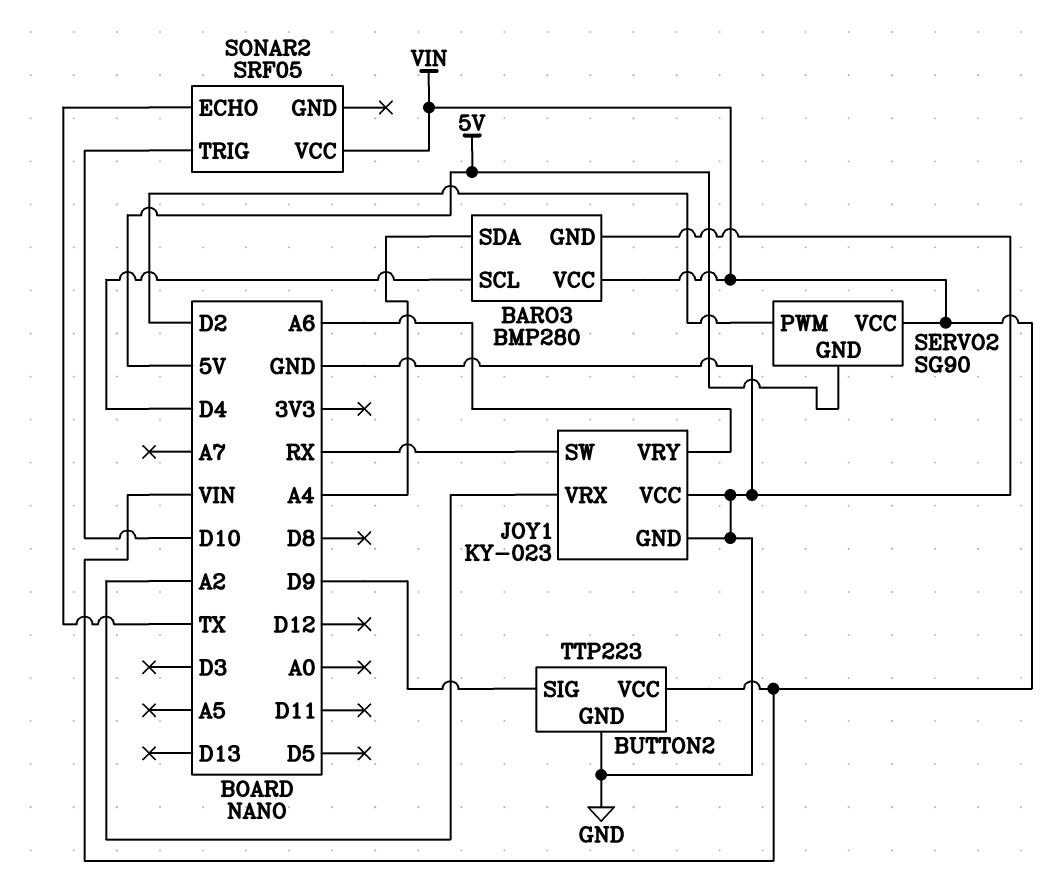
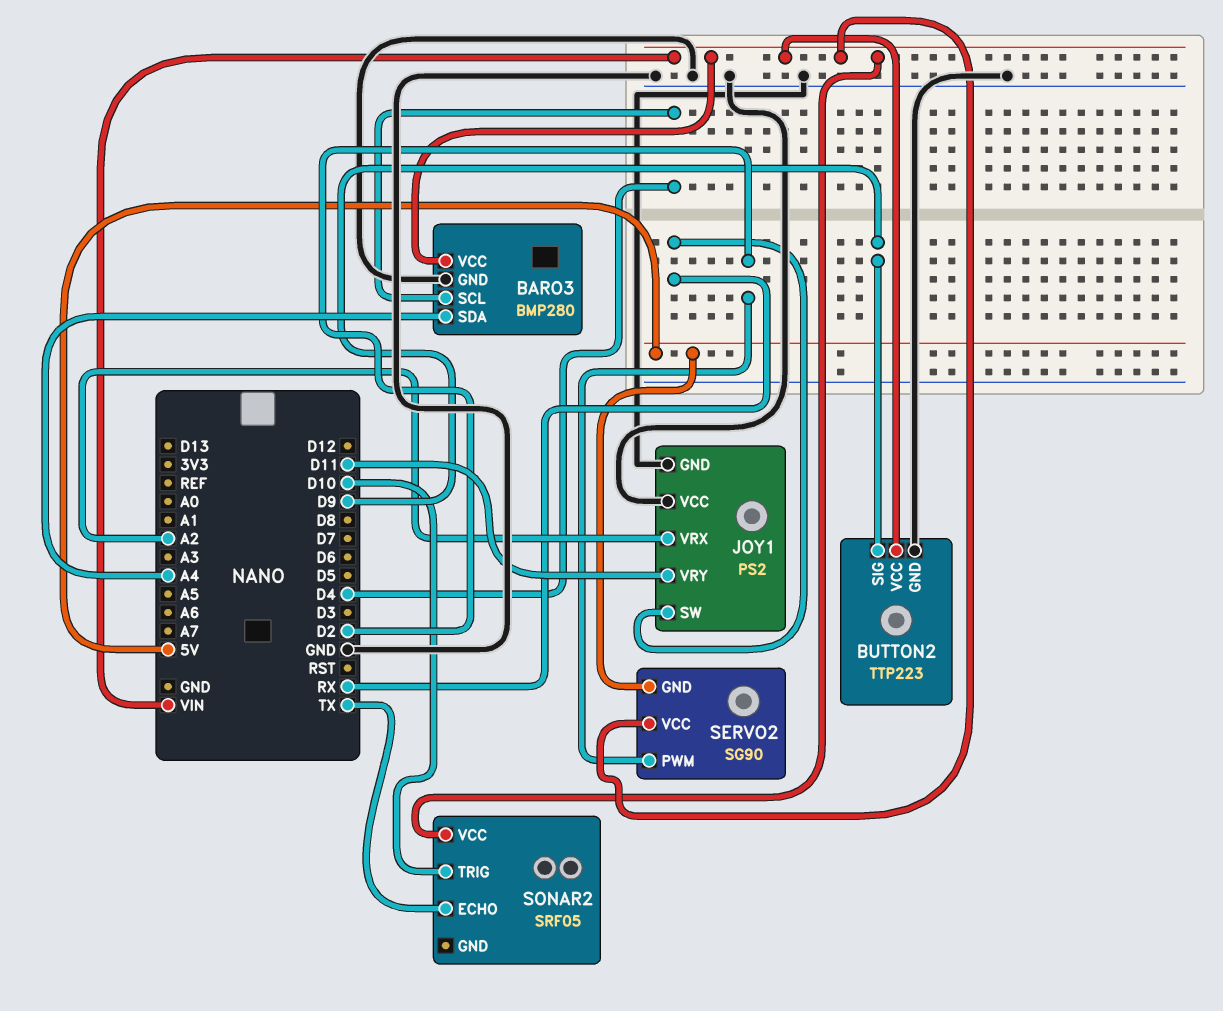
JOY1: KY-023 -> PS2
JOY1 pin VRY: A6 -> D11

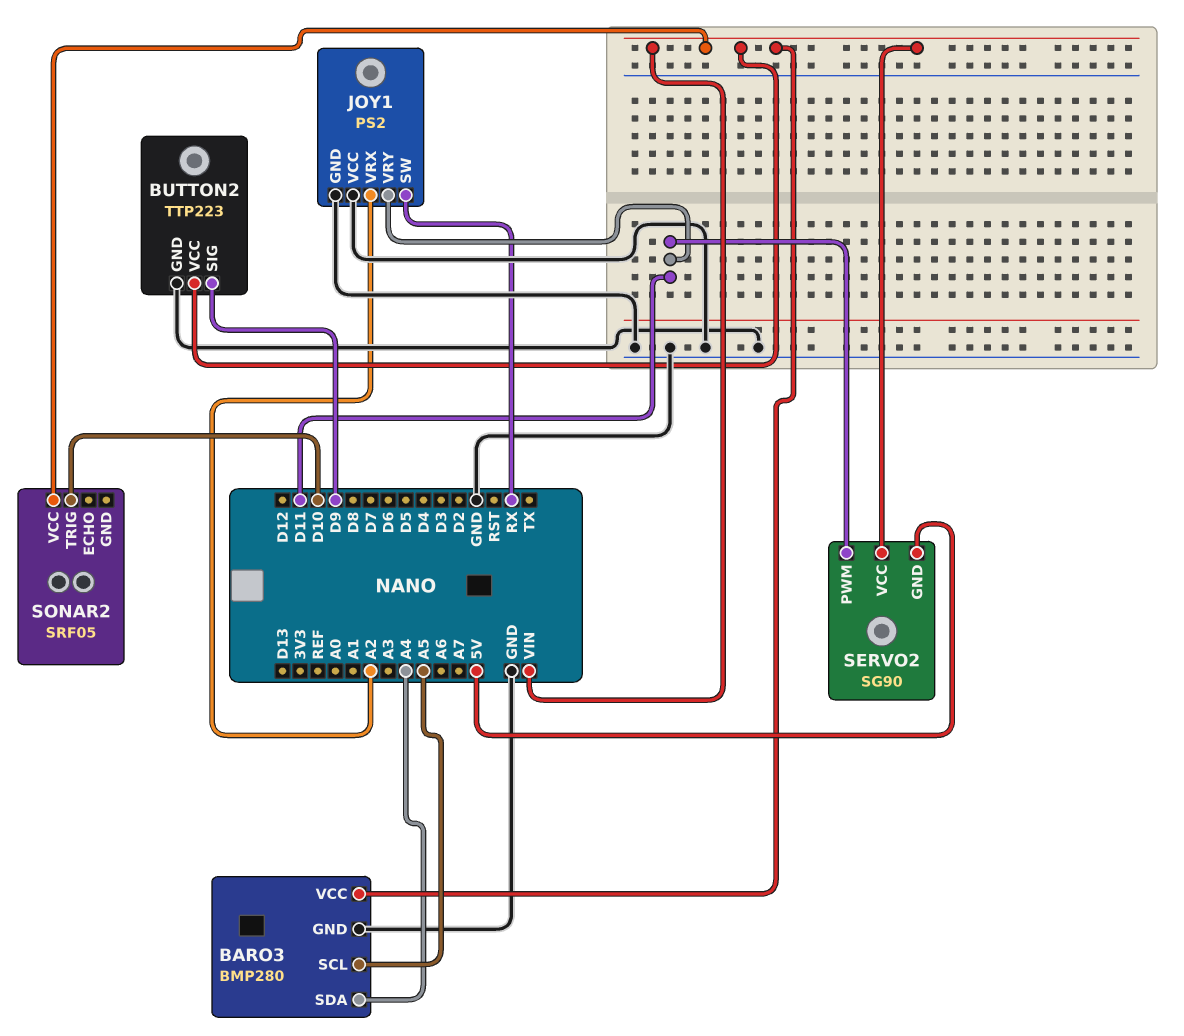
BARO3 pin SCL: D4 -> A5
SERVO2 pin PWM: D2 -> D11
SONAR2 pin ECHO: TX -> none

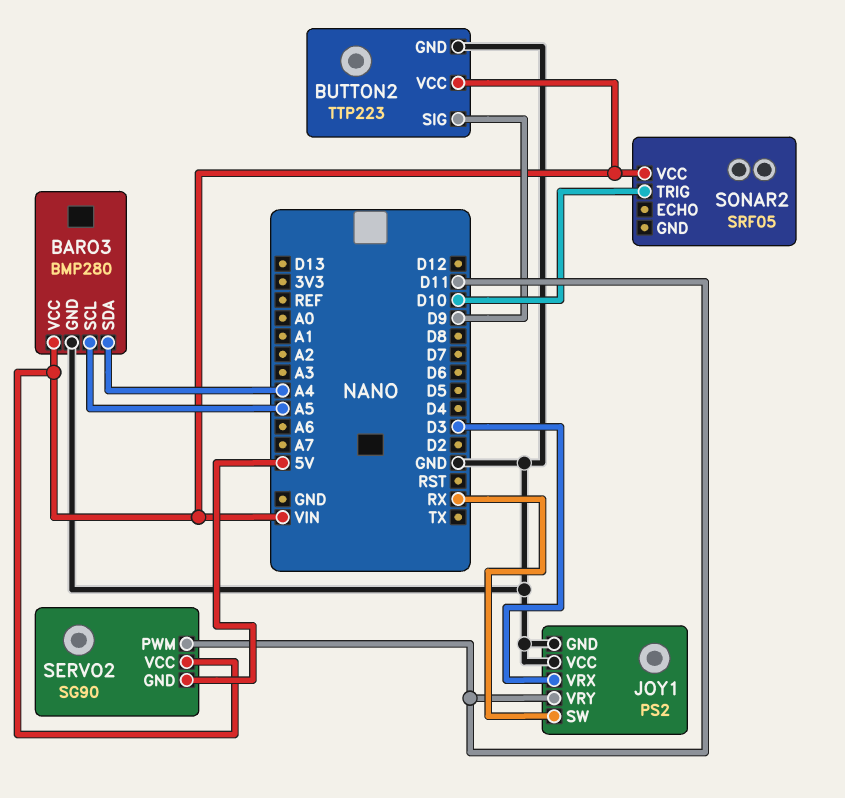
JOY1 pin VRX: A2 -> D3

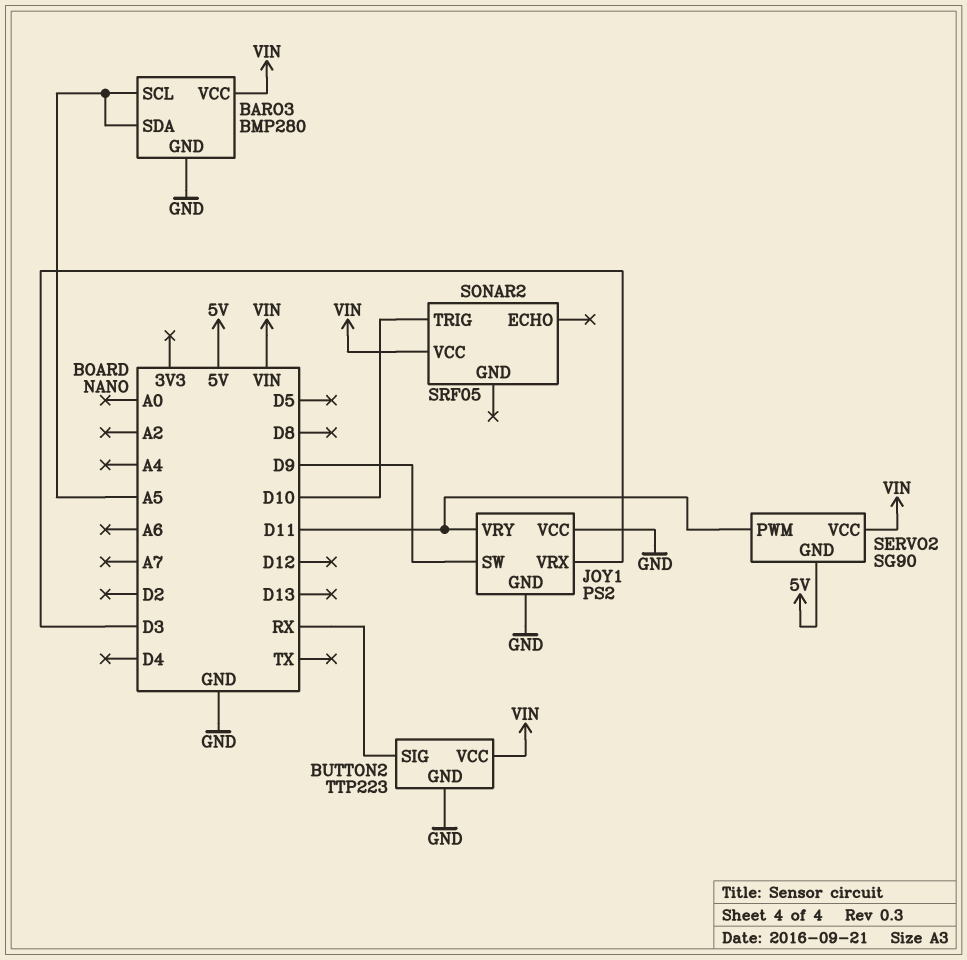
BARO3 pin SDA: A4 -> A5
BUTTON2 pin SIG: D9 -> RX
JOY1 pin SW: RX -> D9

